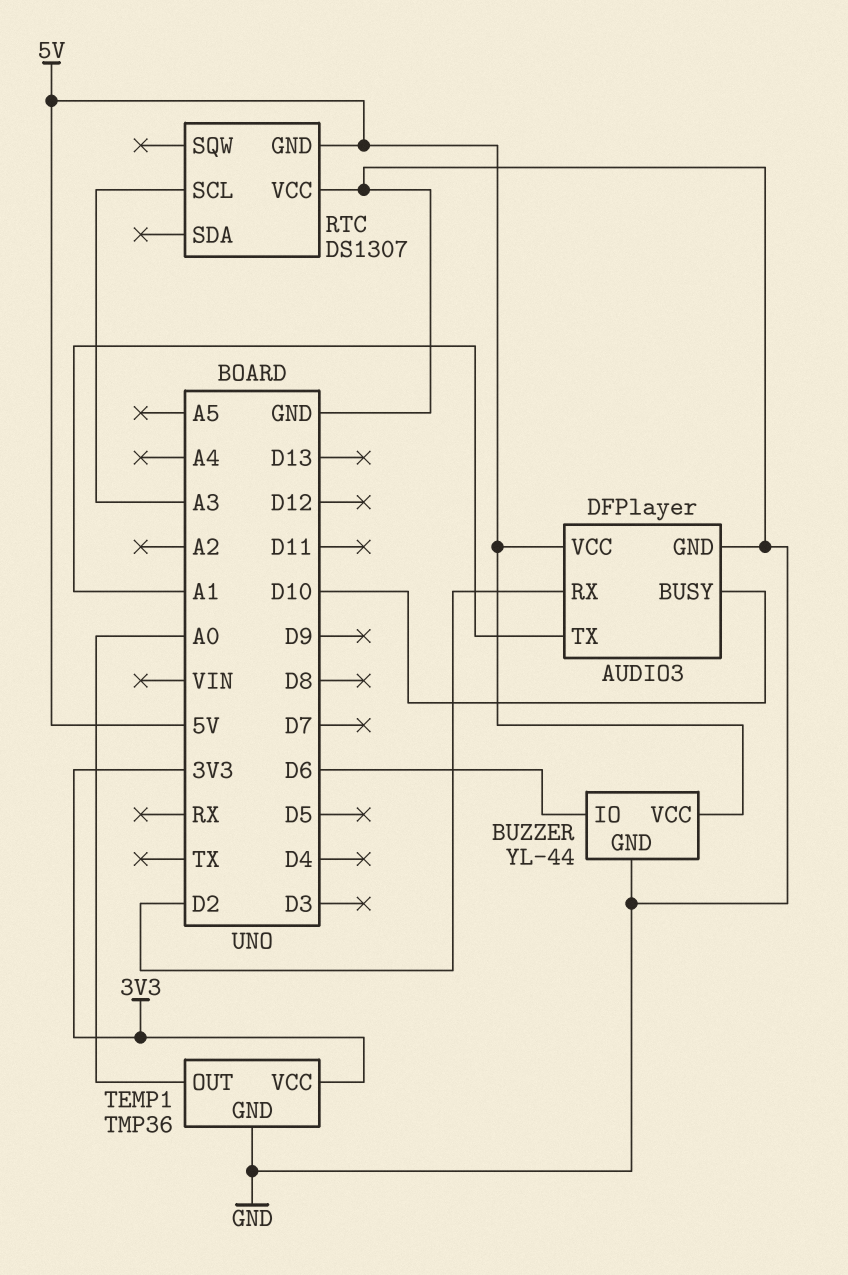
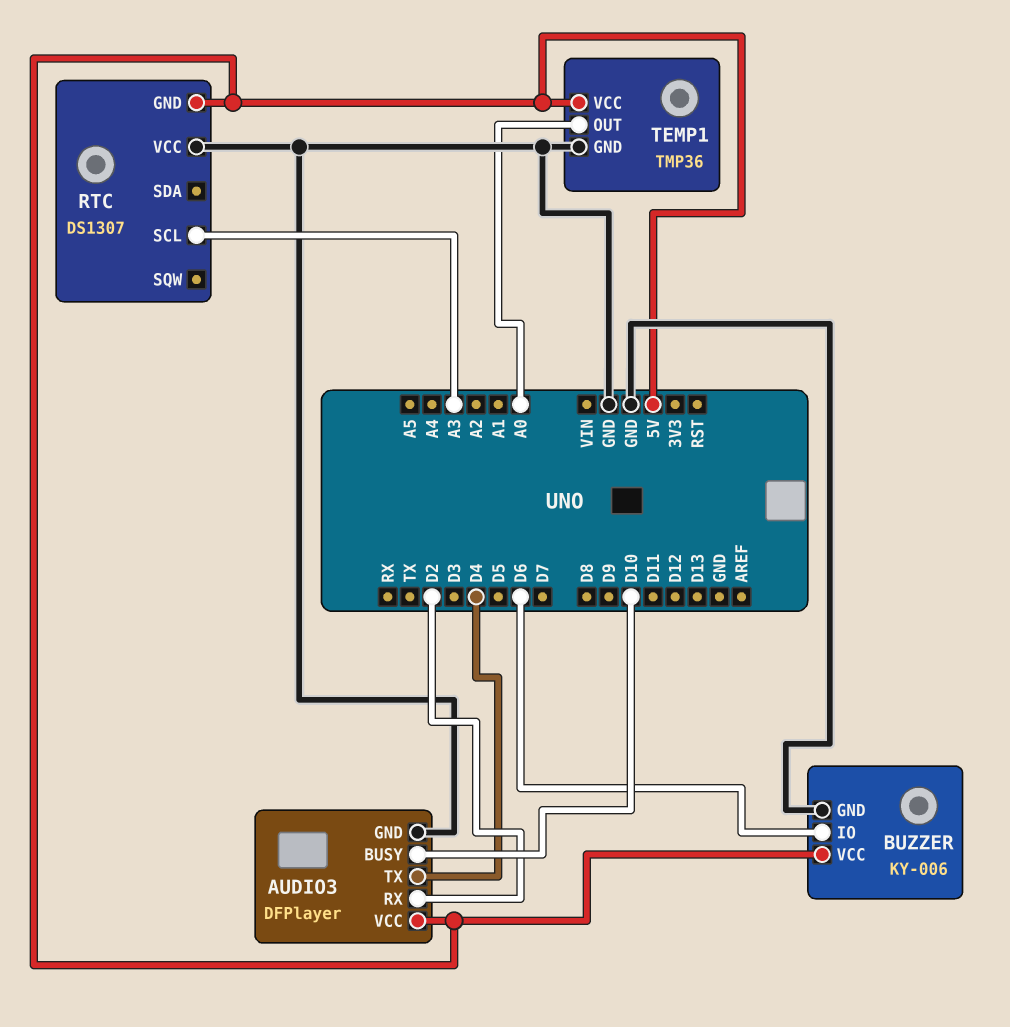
AUDIO3 pin TX: A1 -> D4
BUZZER: YL-44 -> KY-006
TEMP1 pin VCC: 3V3 -> 5V

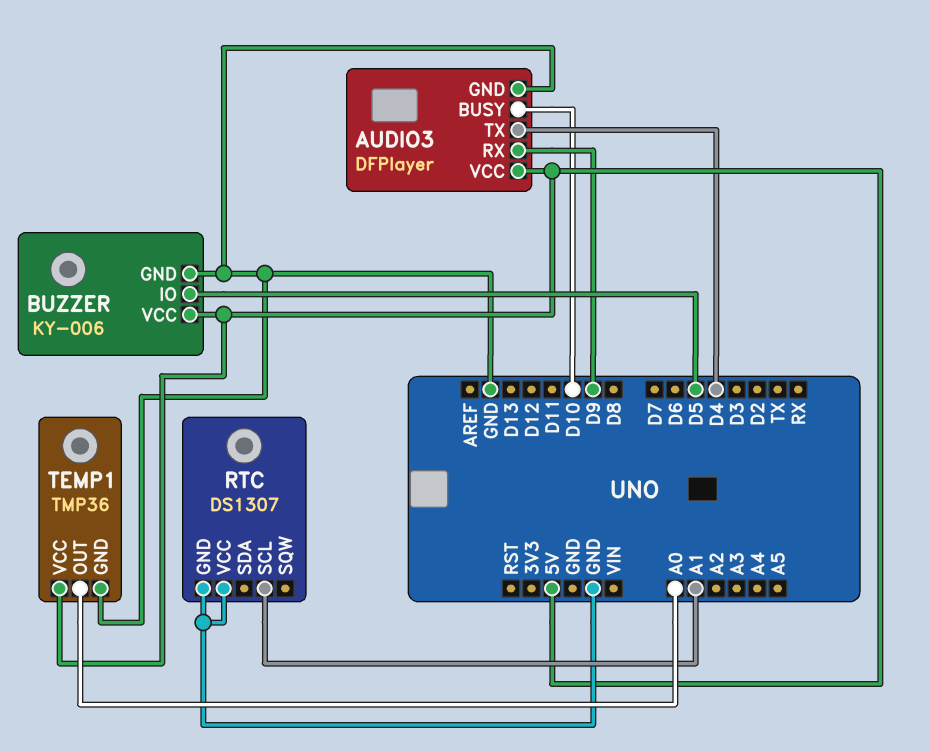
AUDIO3 pin RX: D2 -> D9
BUZZER pin IO: D6 -> D5
RTC pin GND: 5V -> GND
RTC pin SCL: A3 -> A1

